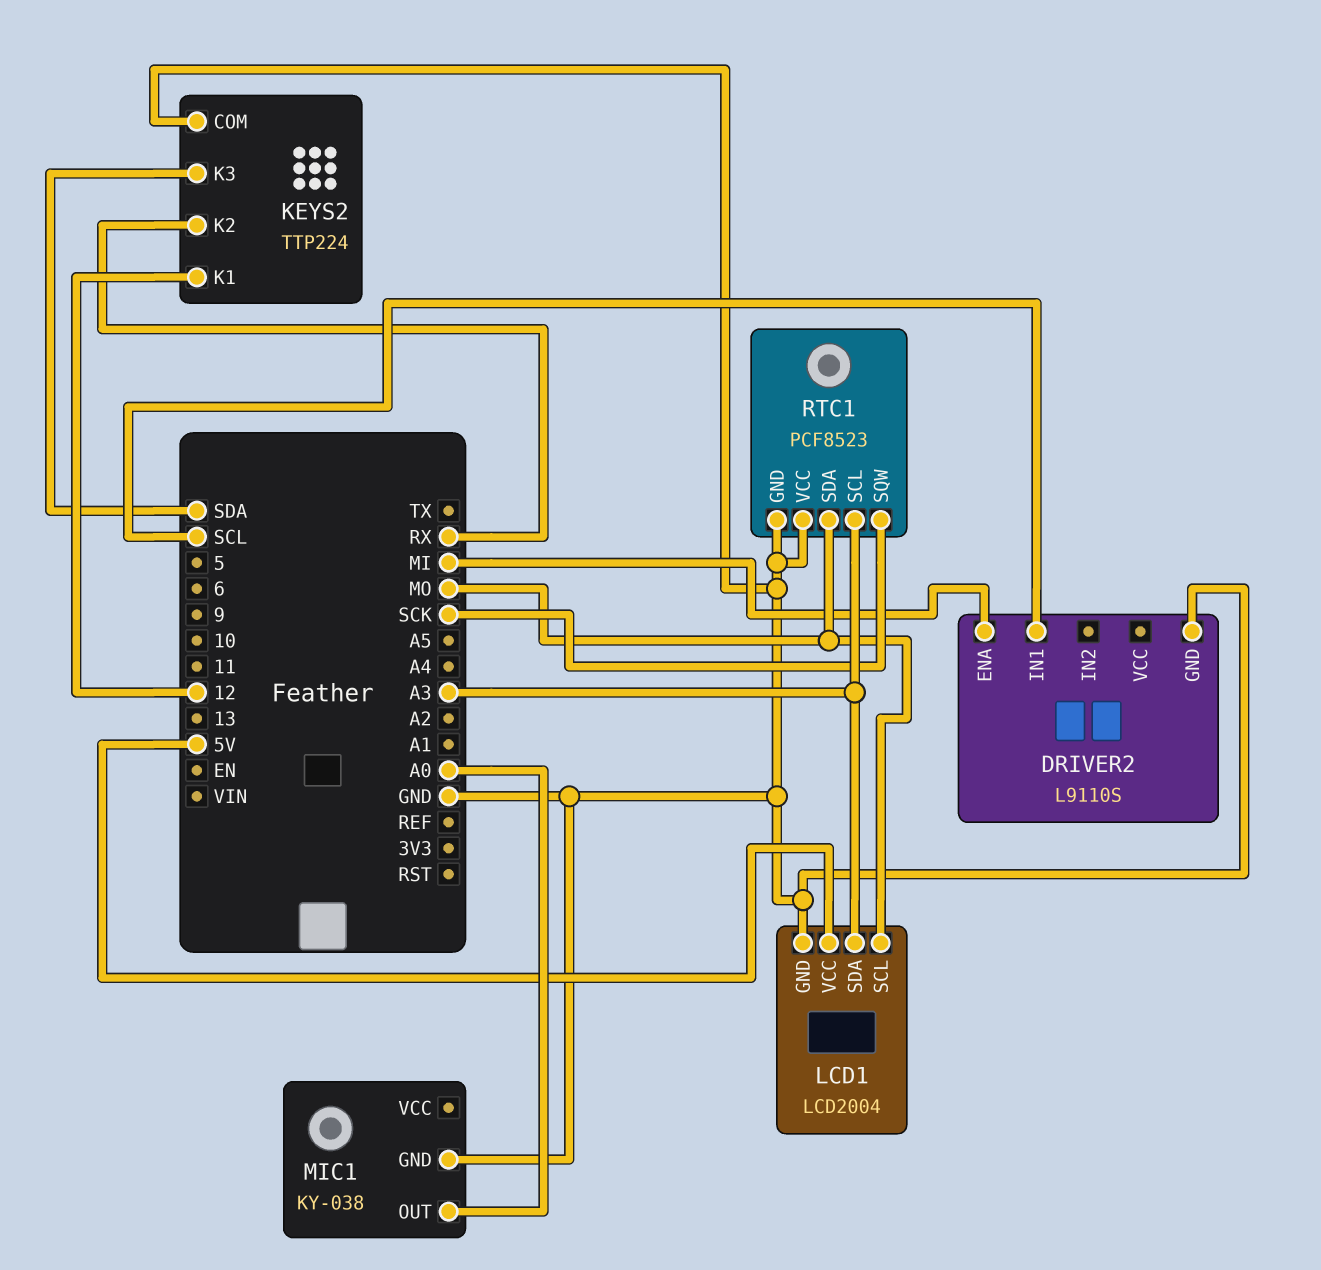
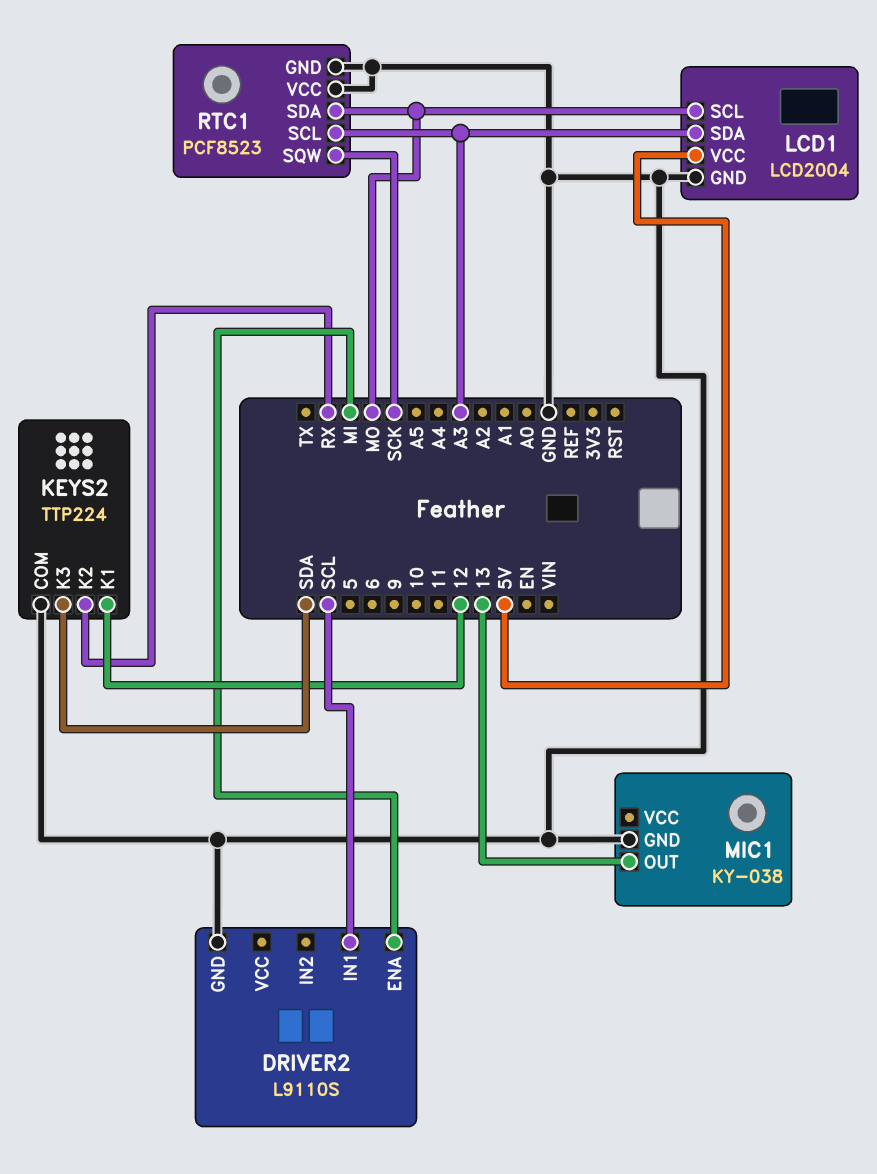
MIC1 pin OUT: A0 -> 13

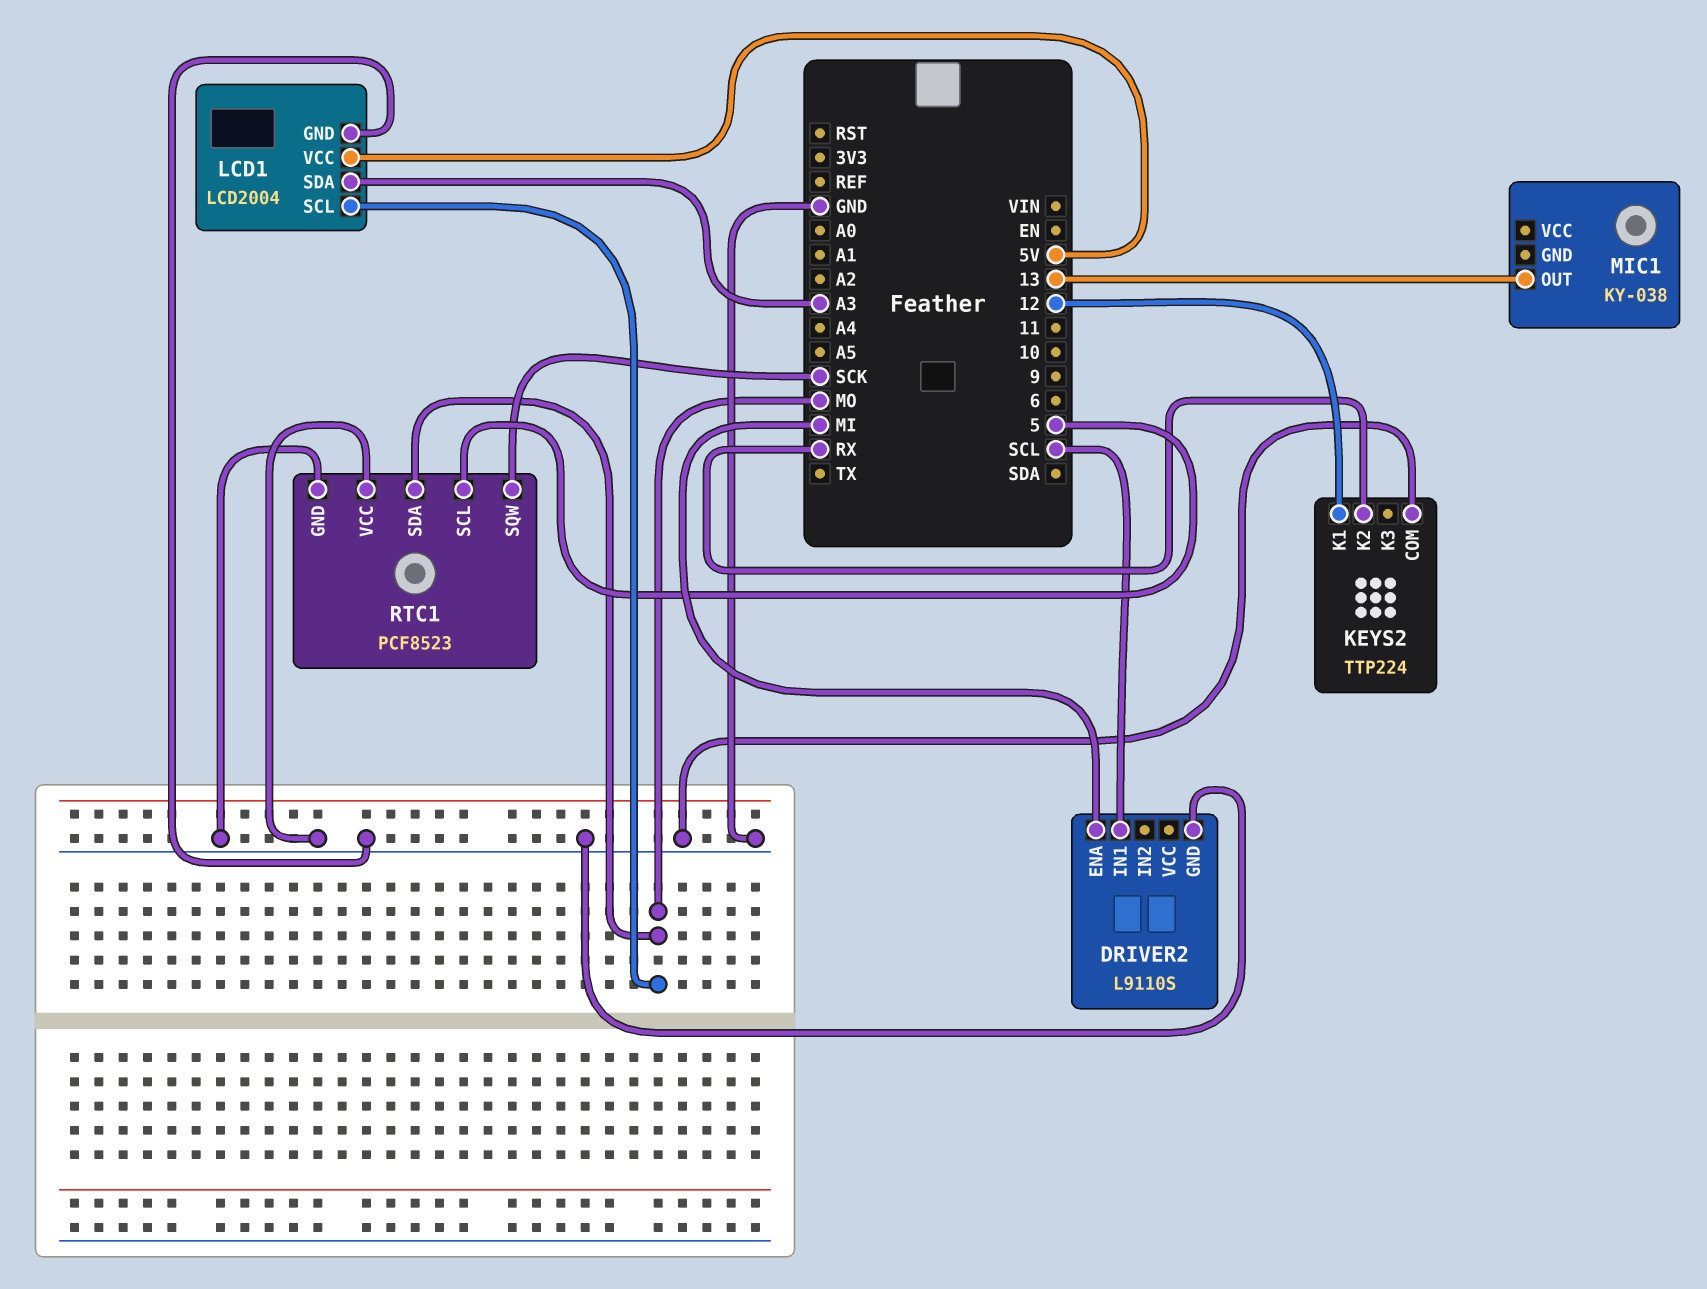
KEYS2 pin K3: SDA -> none
MIC1 pin GND: GND -> none
RTC1 pin SCL: A3 -> 5

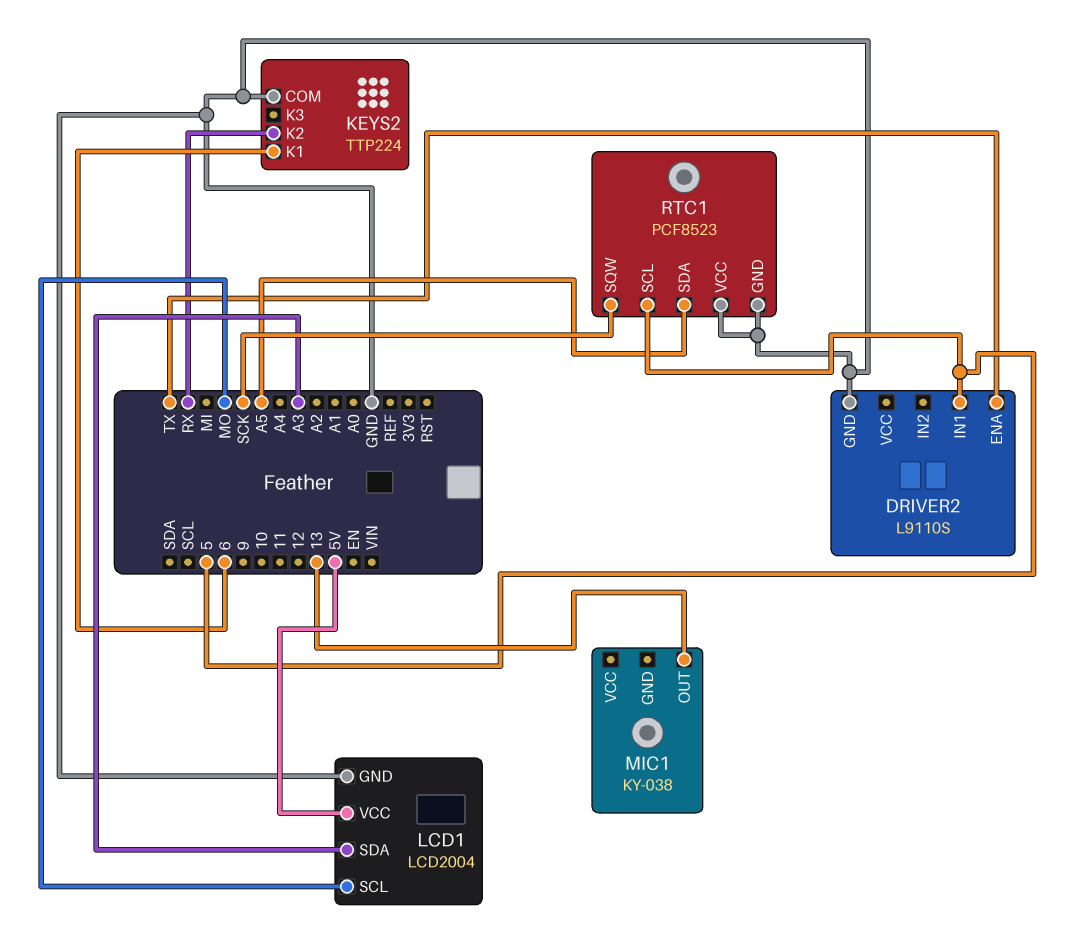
DRIVER2 pin ENA: MI -> TX
DRIVER2 pin IN1: SCL -> 5
KEYS2 pin K1: 12 -> 6
RTC1 pin SDA: MO -> A5

